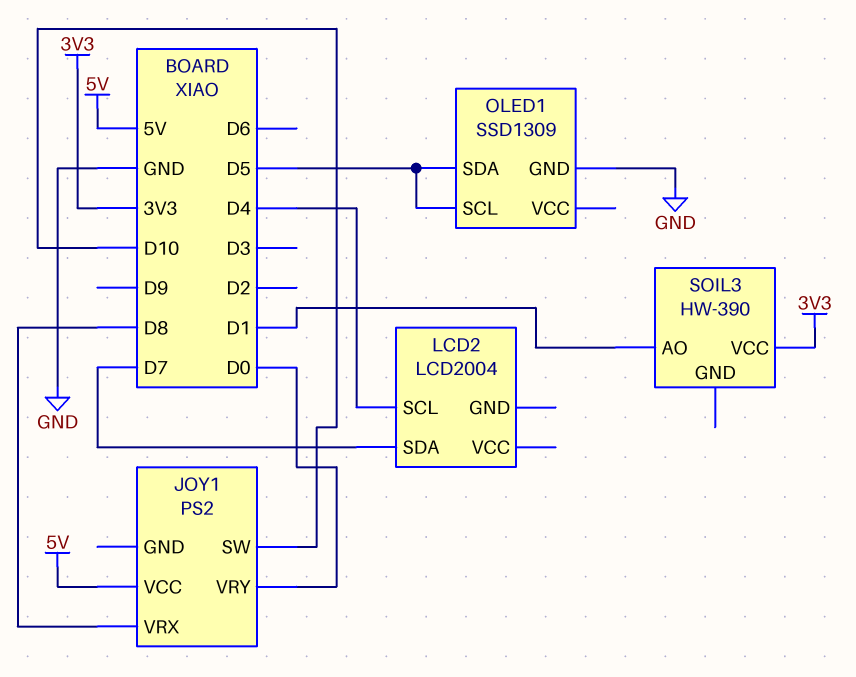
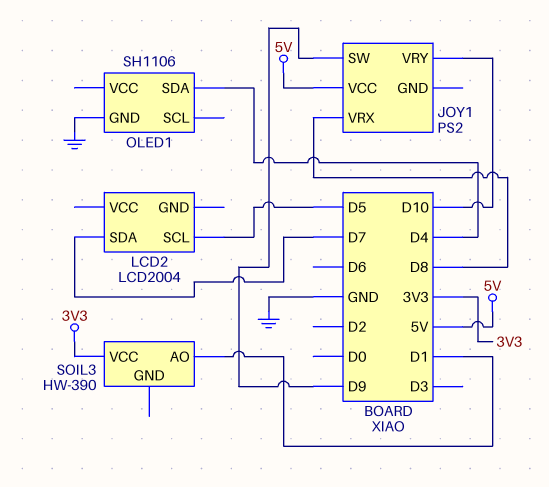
JOY1 pin SW: D10 -> D9
JOY1 pin VRY: D0 -> D10
LCD2 pin SCL: D4 -> D5
OLED1: SSD1309 -> SH1106
OLED1 pin SCL: D5 -> none
OLED1 pin SDA: D5 -> D4

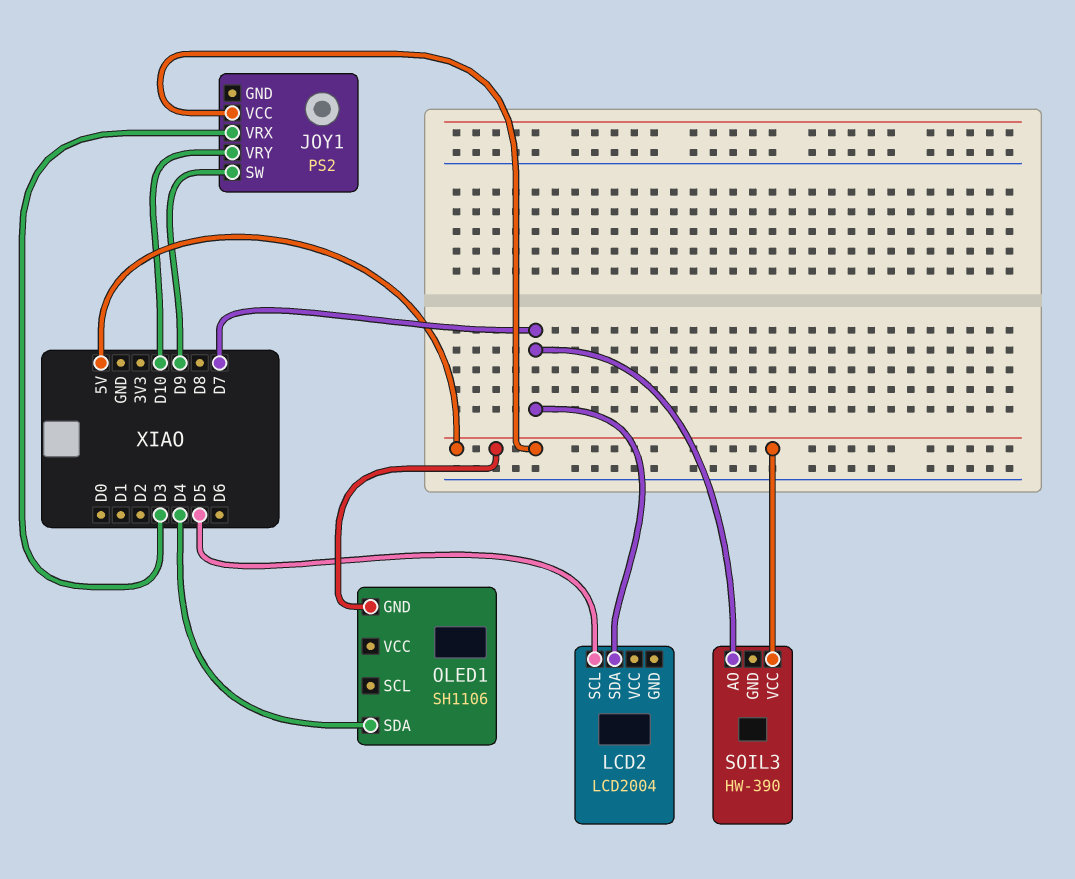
JOY1 pin VRX: D8 -> D3
OLED1 pin GND: GND -> 5V
SOIL3 pin AO: D1 -> D7
SOIL3 pin VCC: 3V3 -> 5V

